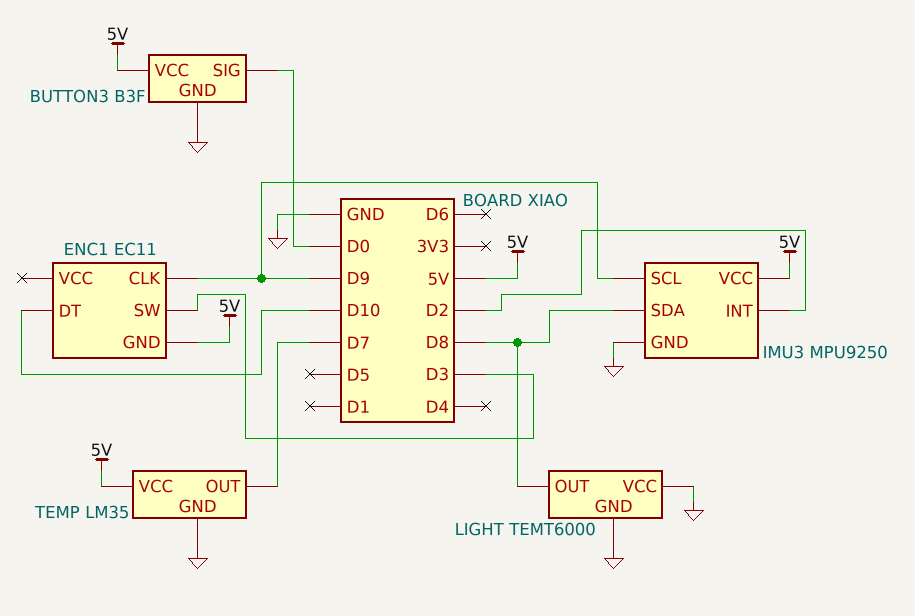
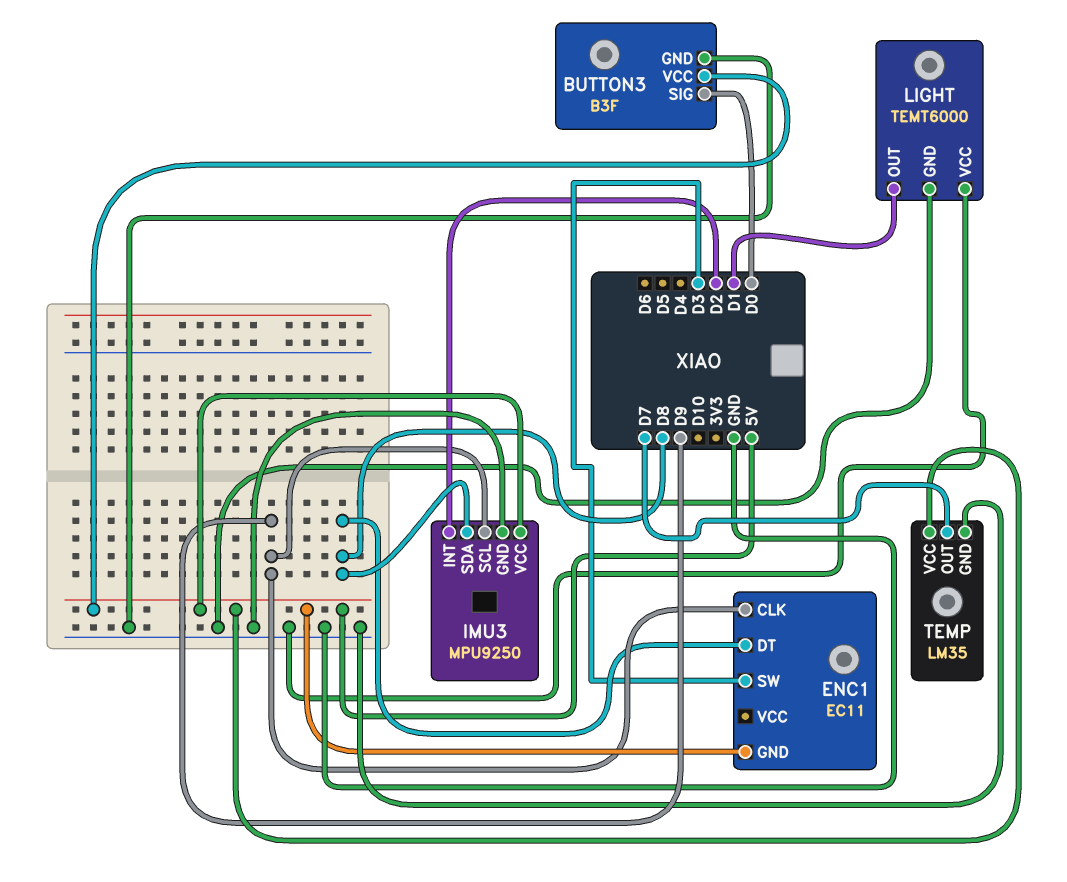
ENC1 pin DT: D10 -> D8
LIGHT pin OUT: D8 -> D1

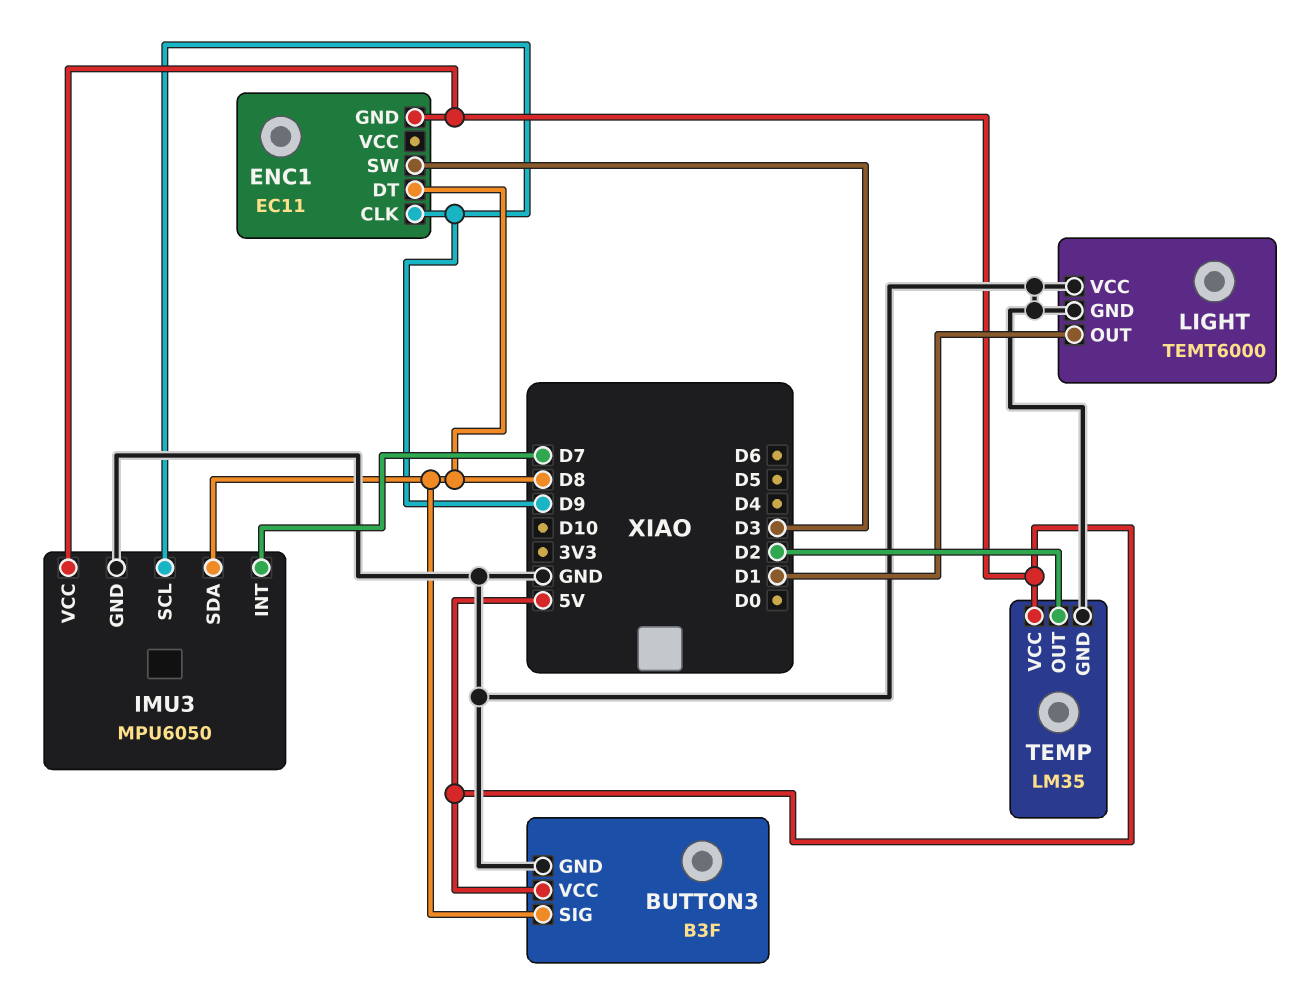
BUTTON3 pin SIG: D0 -> D8
IMU3: MPU9250 -> MPU6050
IMU3 pin INT: D2 -> D7
TEMP pin OUT: D7 -> D2

